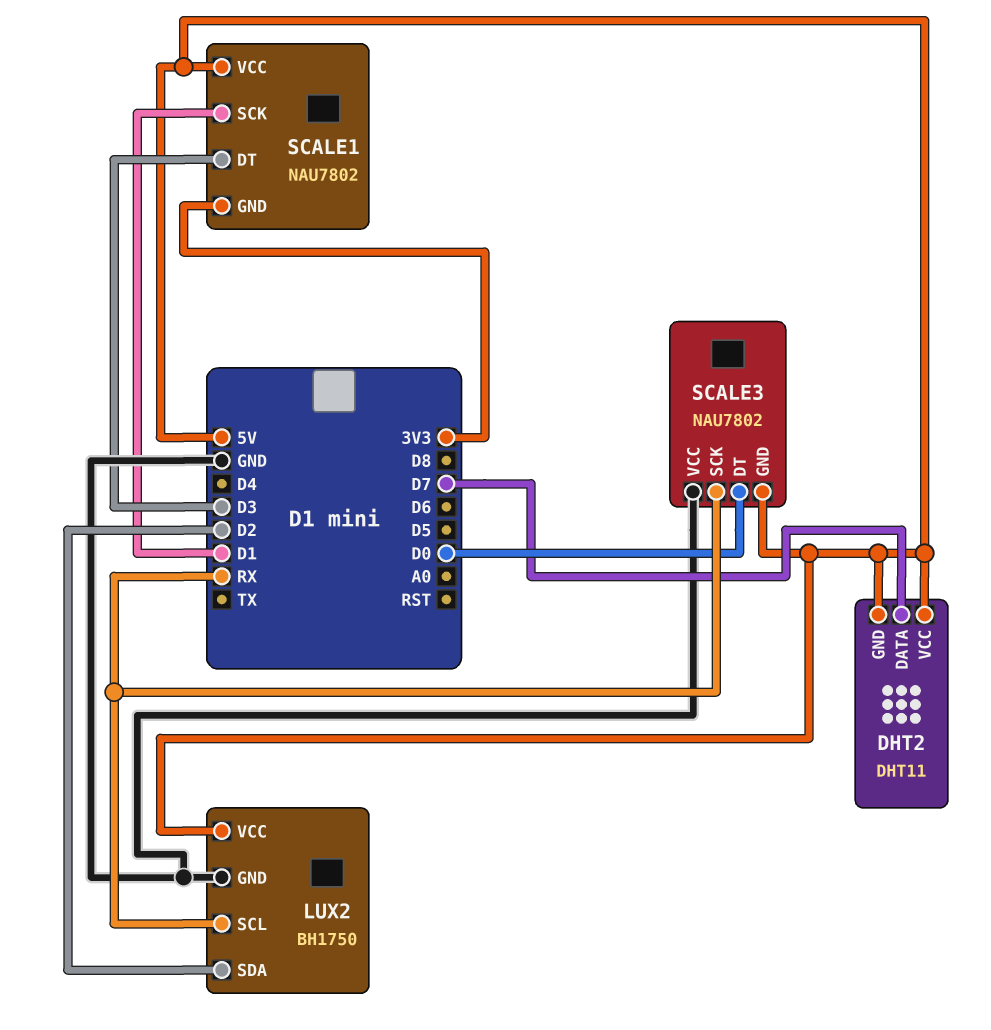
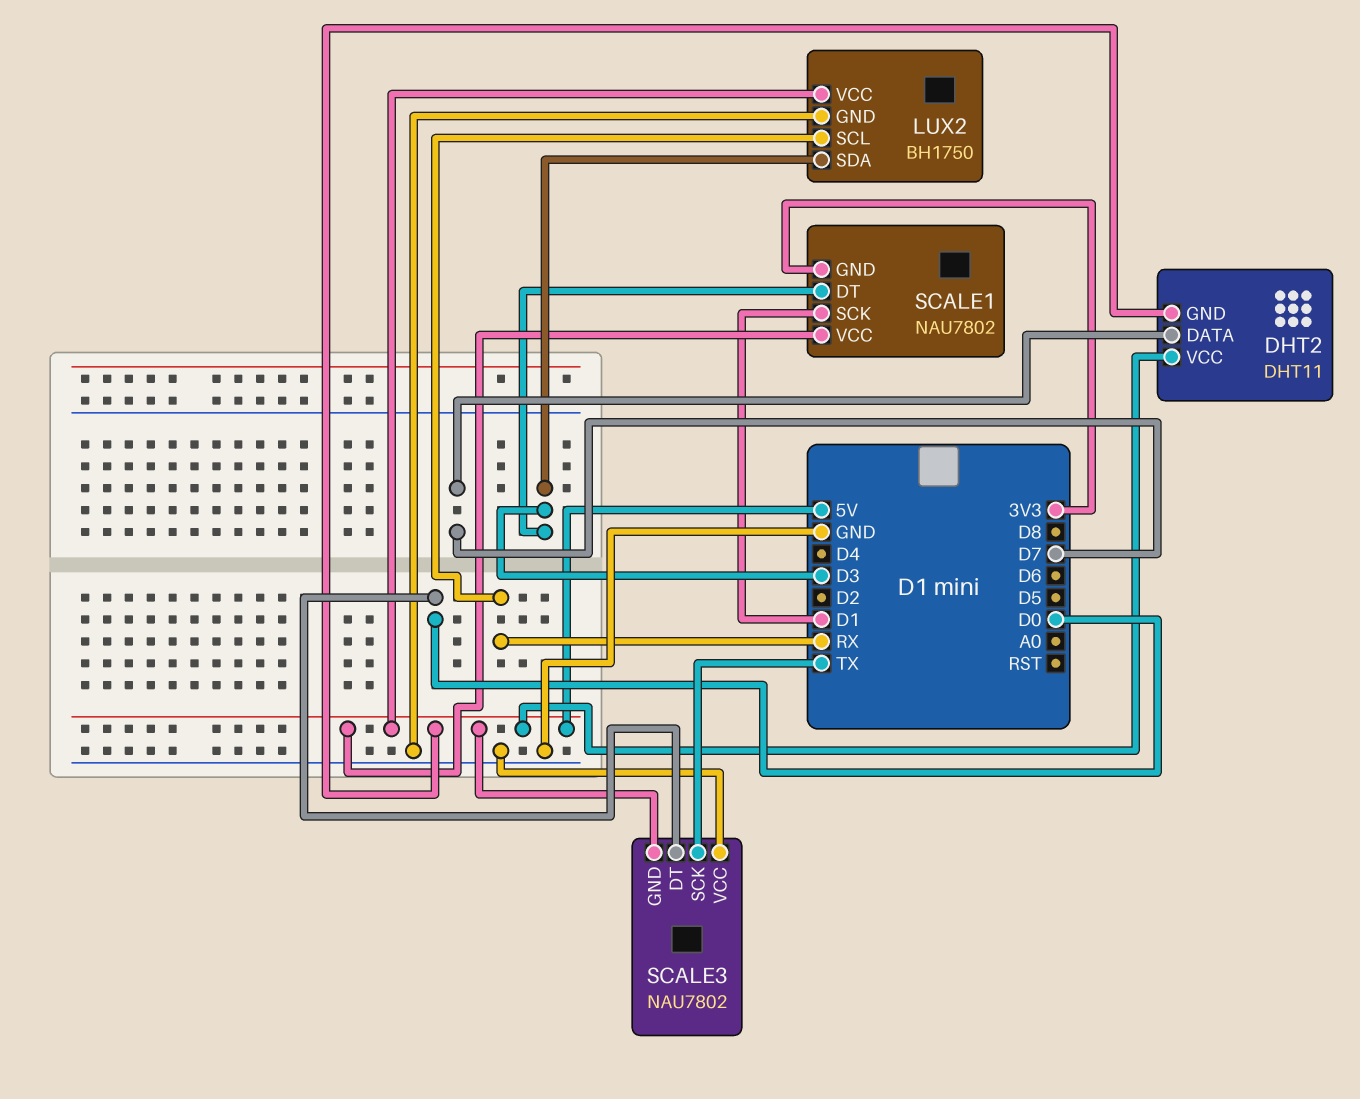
LUX2 pin SDA: D2 -> D3
SCALE3 pin SCK: RX -> TX

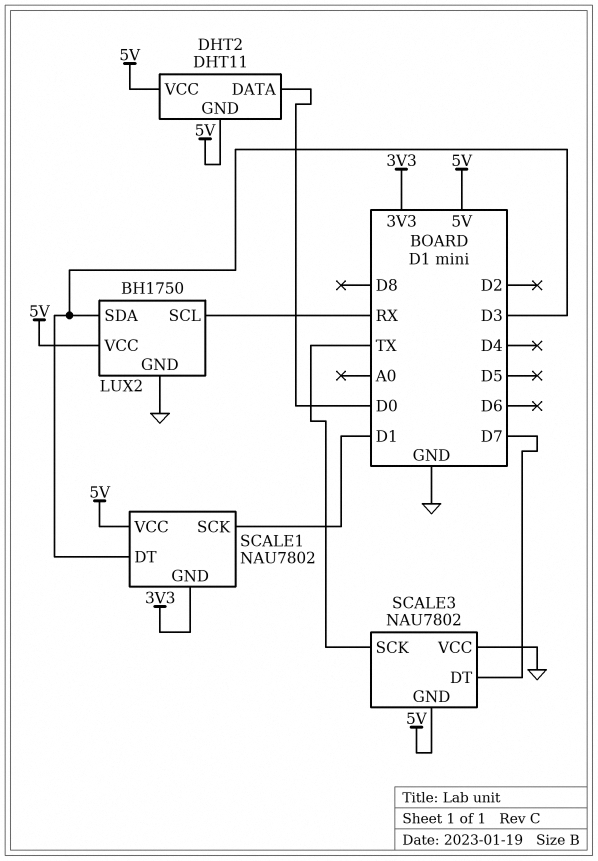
DHT2 pin DATA: D7 -> D0
SCALE3 pin DT: D0 -> D7

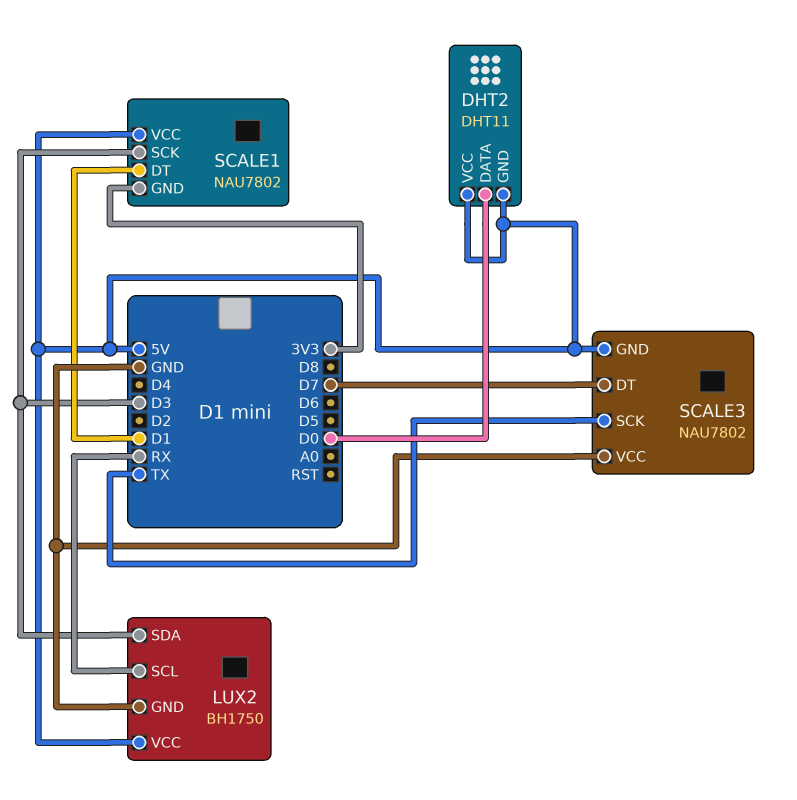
SCALE1 pin DT: D3 -> D1
SCALE1 pin SCK: D1 -> D3

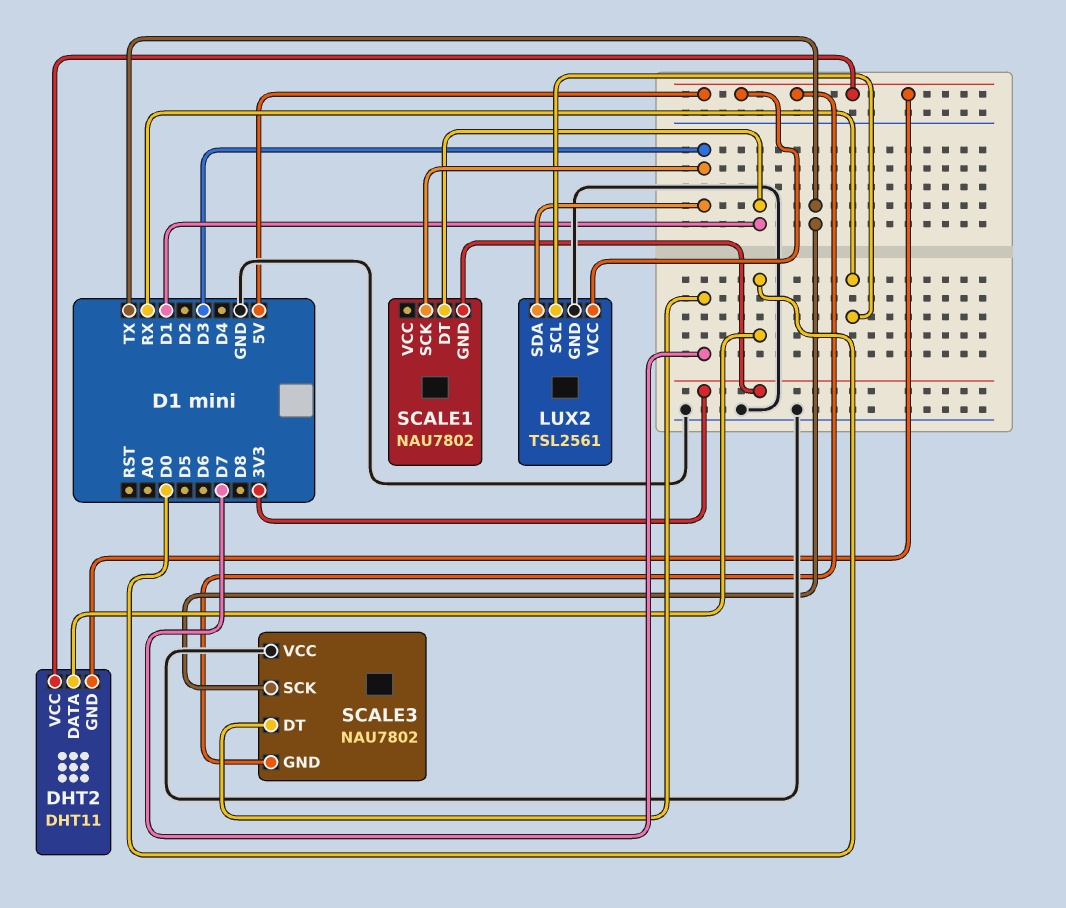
LUX2: BH1750 -> TSL2561
SCALE1 pin VCC: 5V -> none

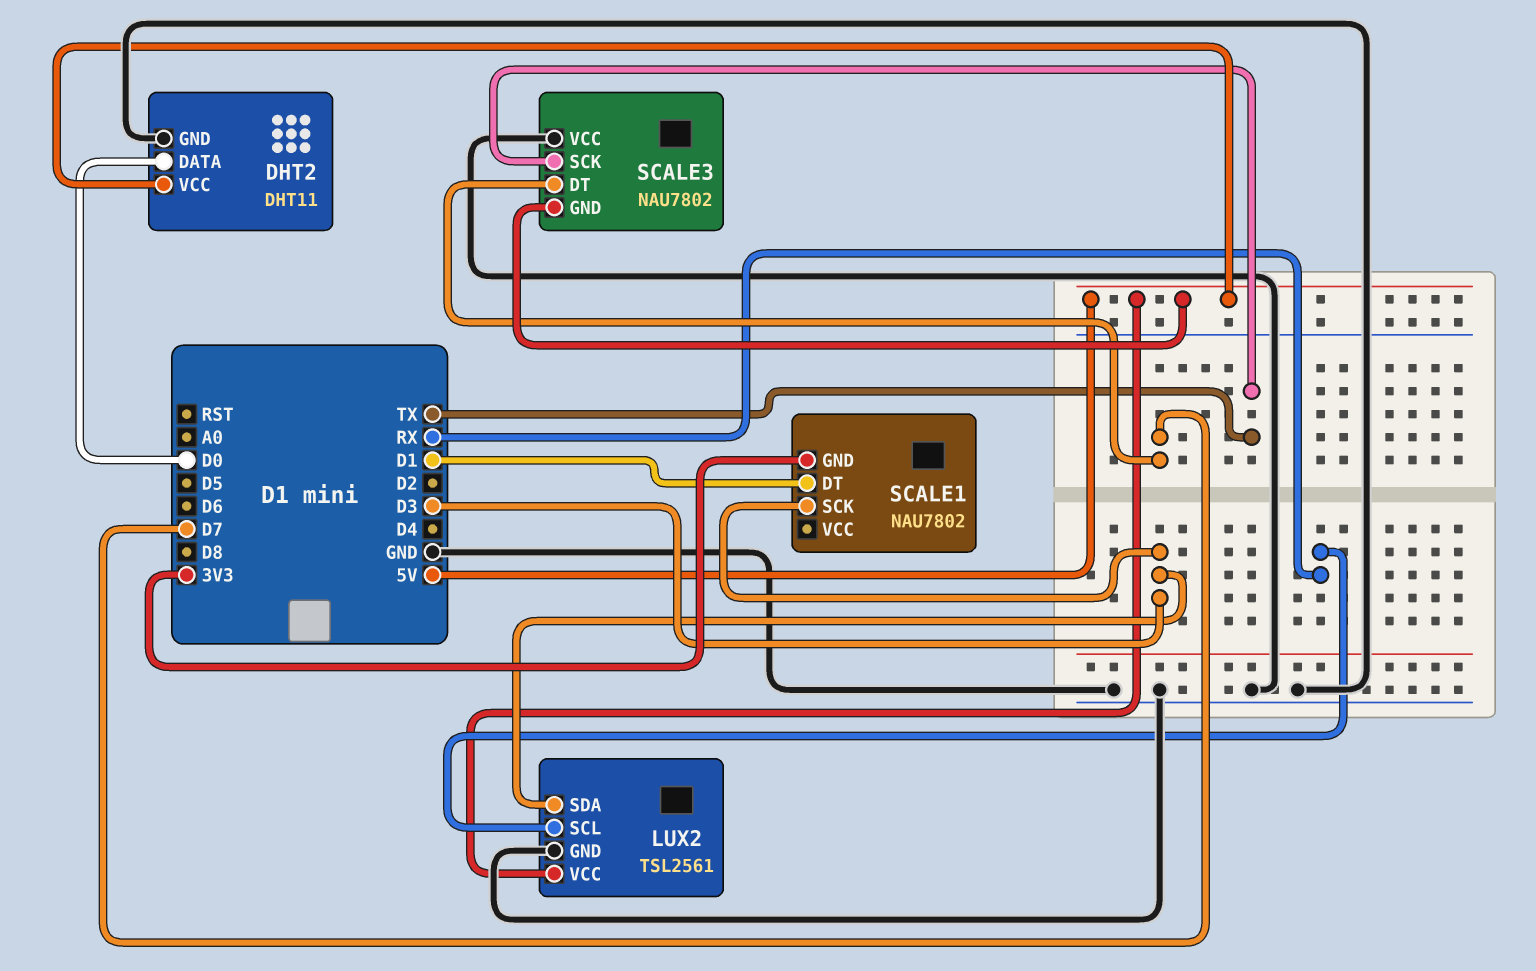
DHT2 pin GND: 5V -> GND

